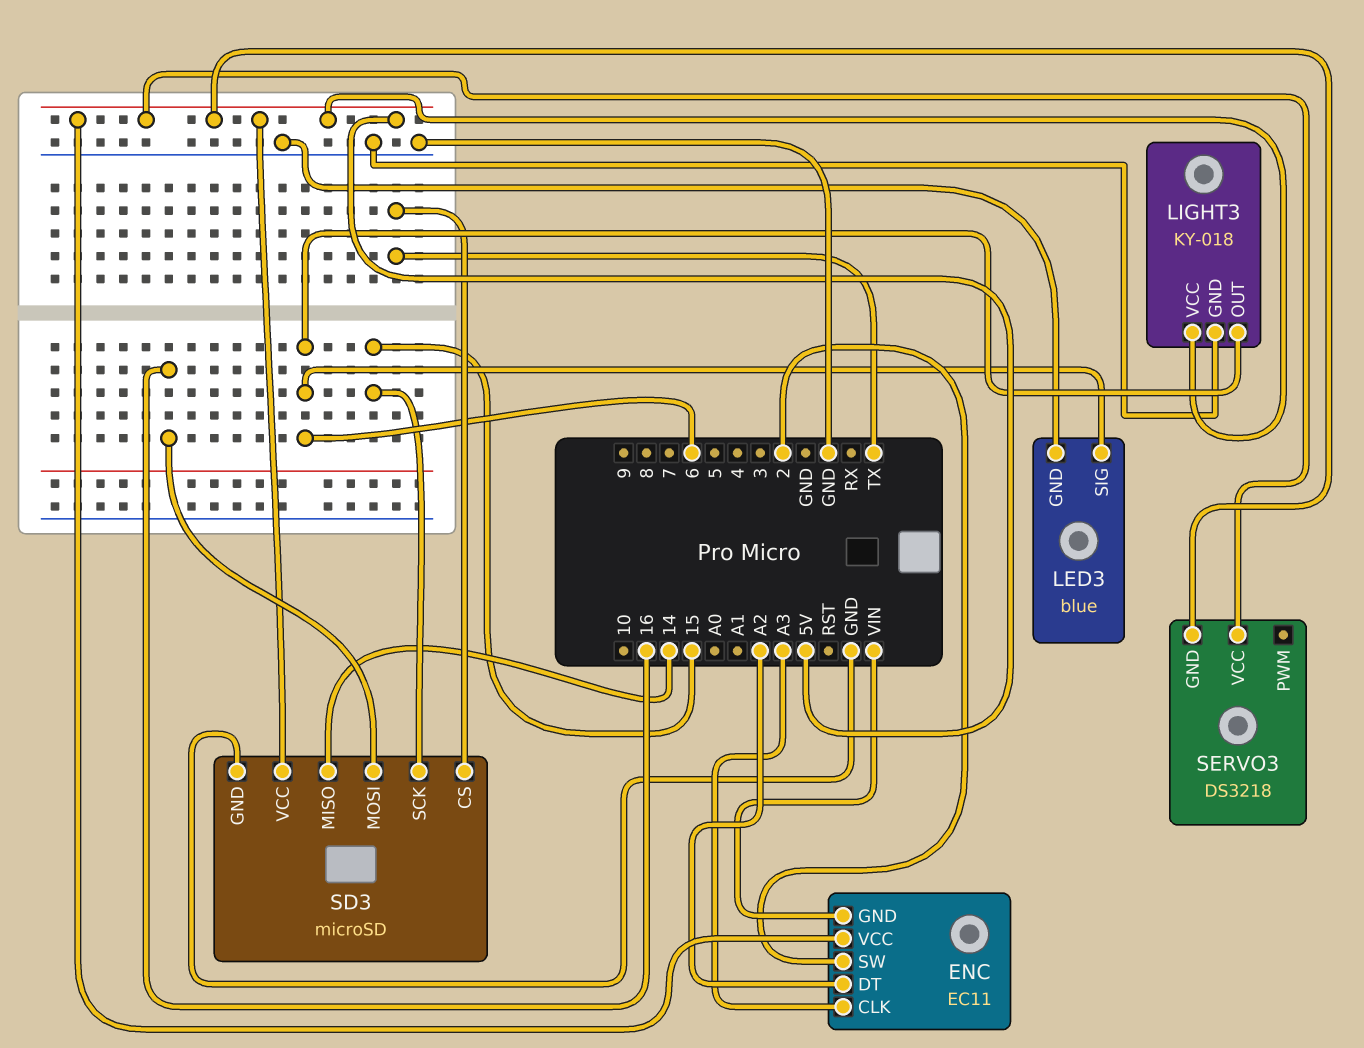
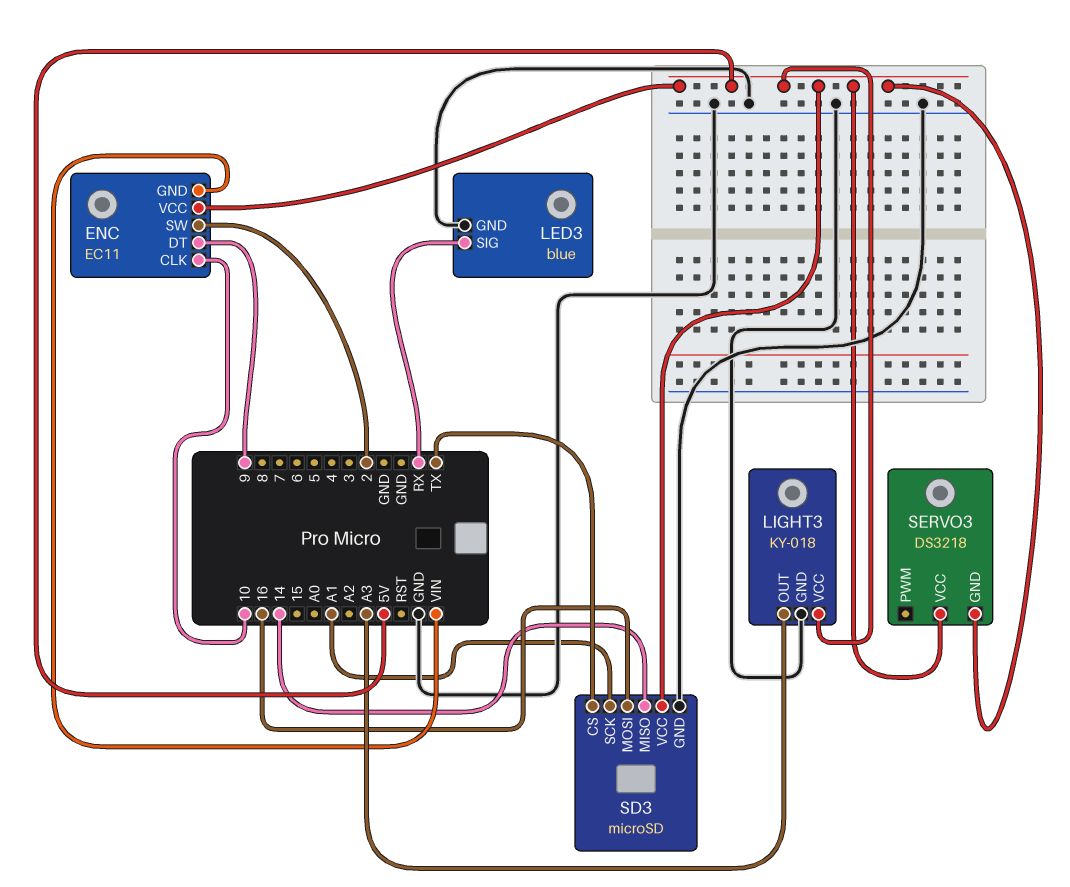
ENC pin CLK: A3 -> 10
ENC pin DT: A2 -> 9
LED3 pin SIG: 6 -> RX
LIGHT3 pin OUT: 6 -> A3
SD3 pin SCK: 15 -> A1

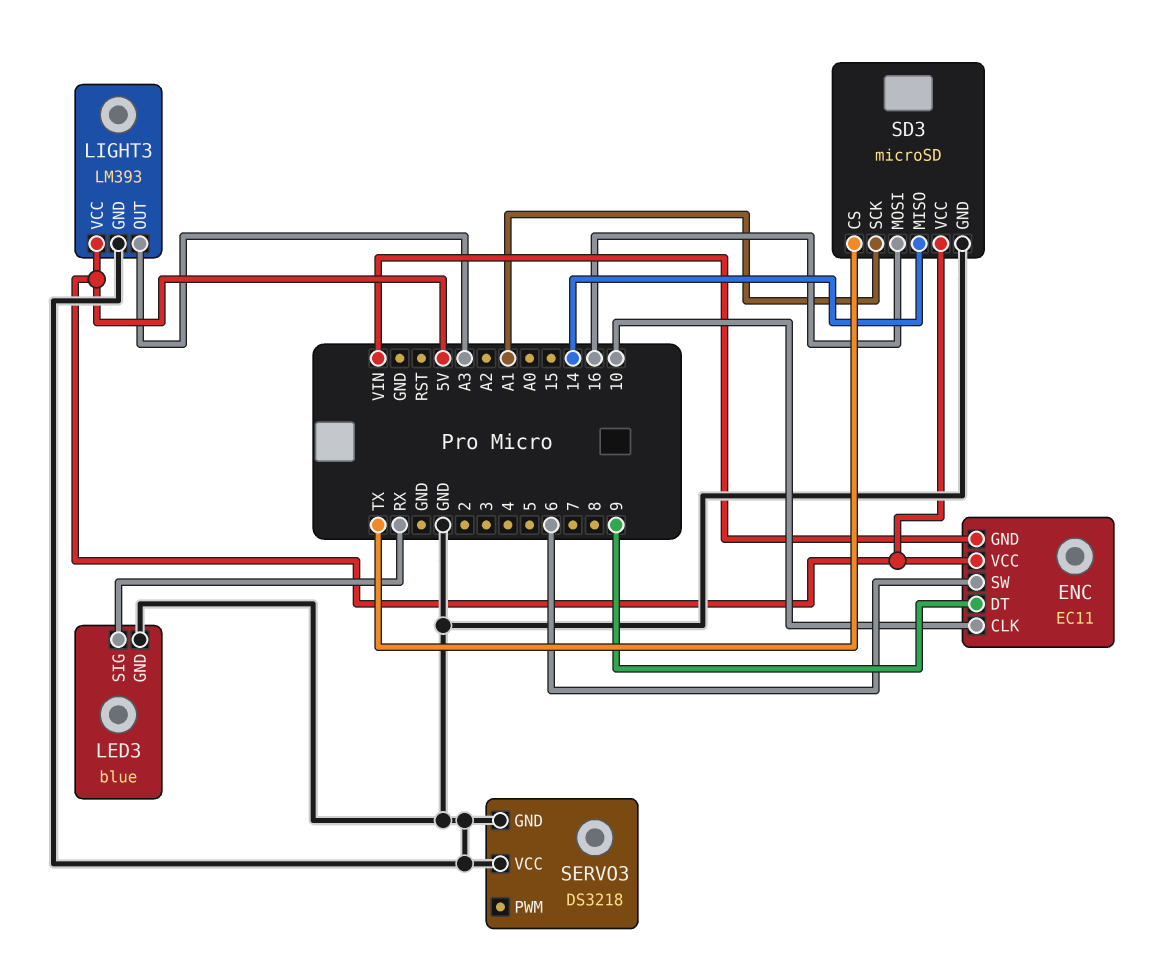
ENC pin SW: 2 -> 6
LIGHT3: KY-018 -> LM393
SERVO3 pin GND: 5V -> GND
SERVO3 pin VCC: 5V -> GND

